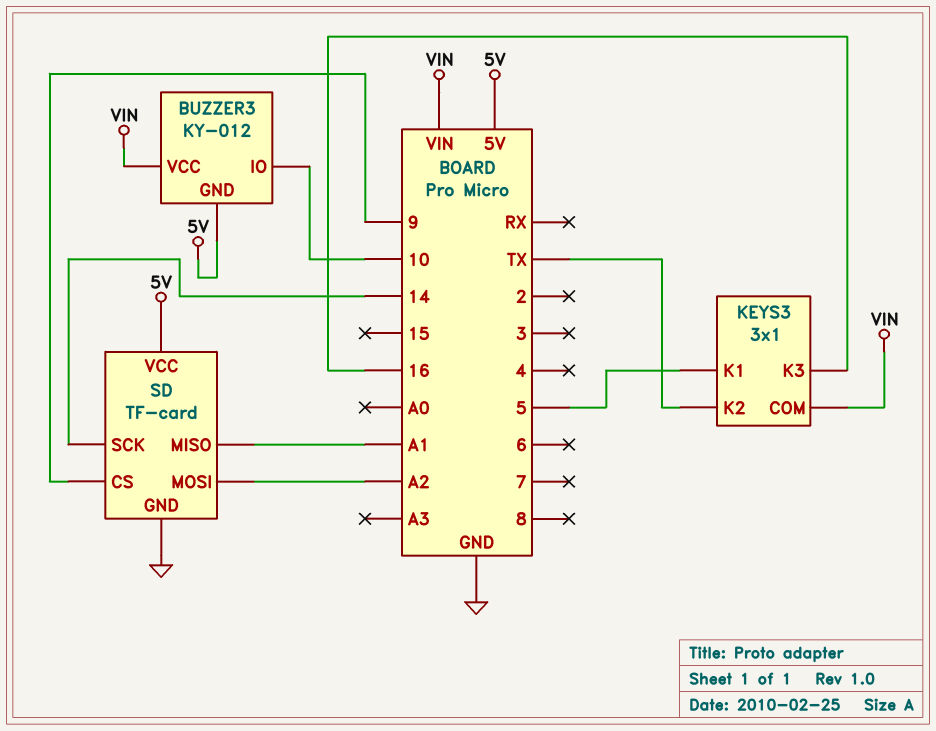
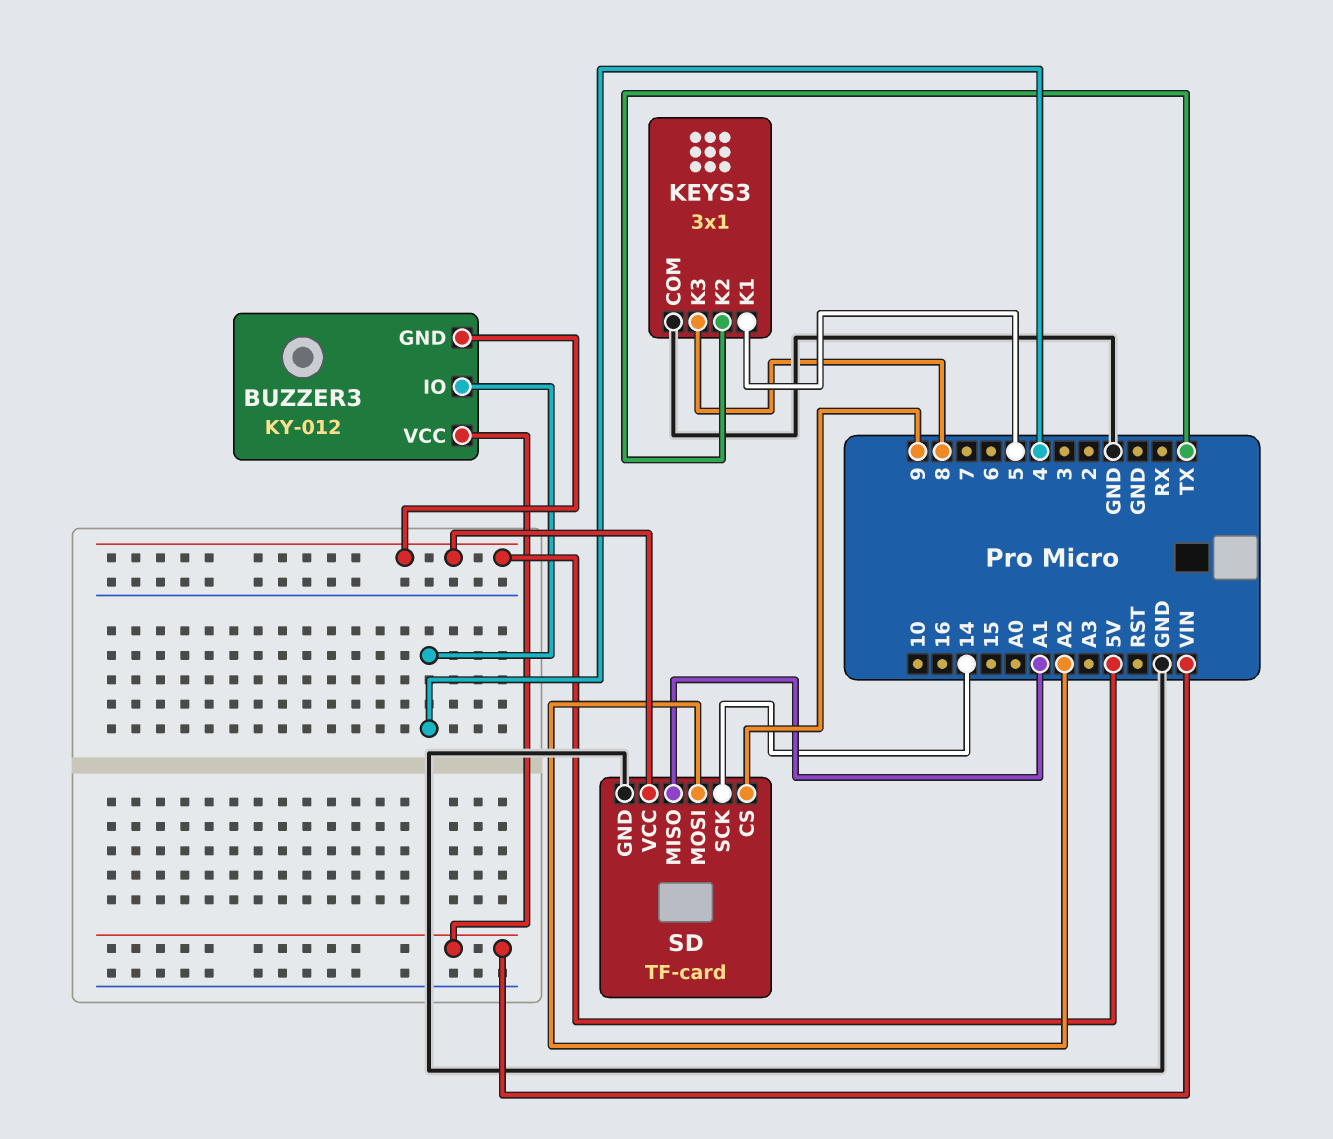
BUZZER3 pin IO: 10 -> 4
KEYS3 pin COM: VIN -> GND
KEYS3 pin K3: 16 -> 8

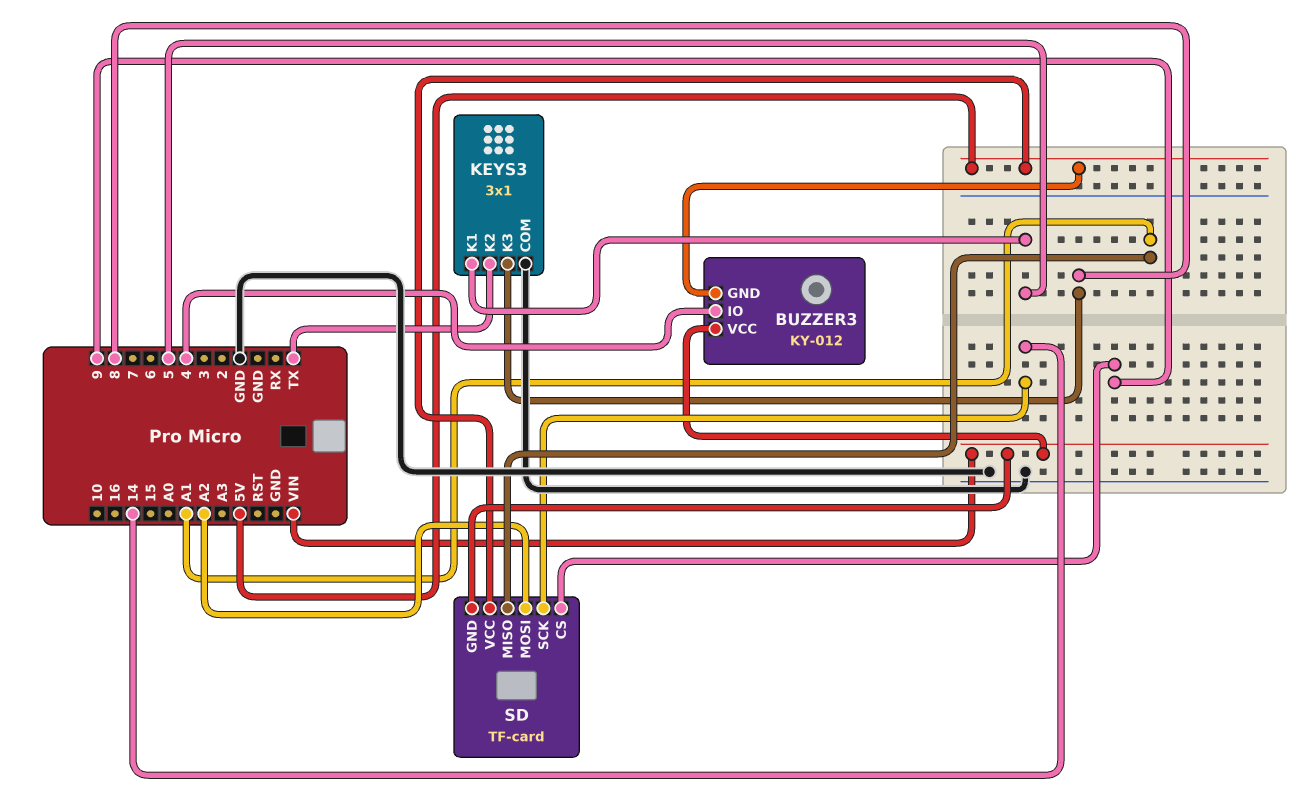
SD pin GND: GND -> VIN

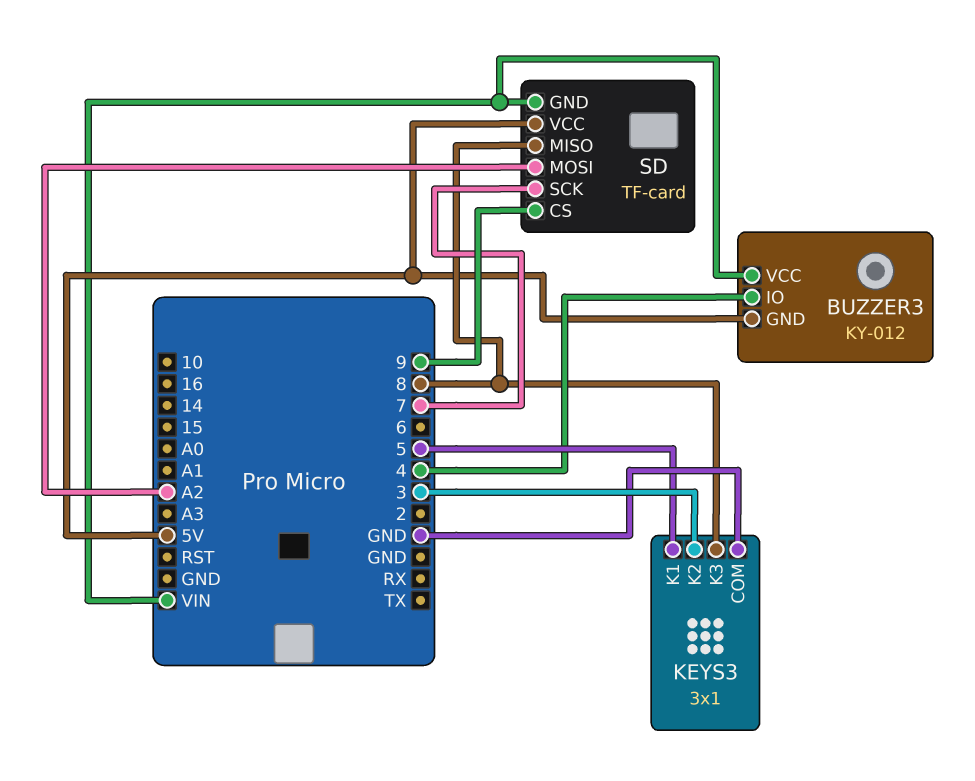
KEYS3 pin K2: TX -> 3
SD pin MISO: A1 -> 8
SD pin SCK: 14 -> 7

